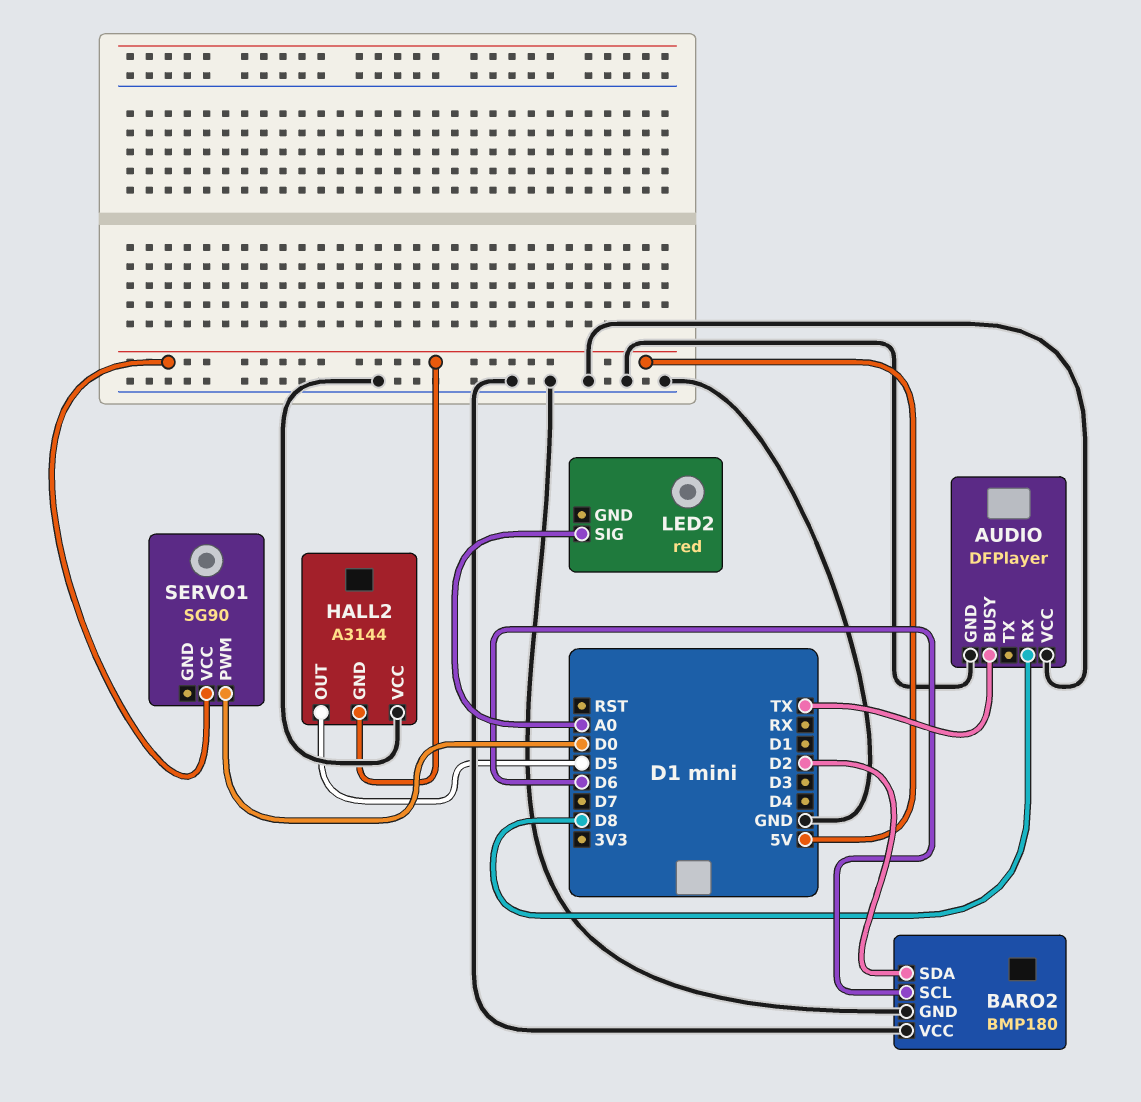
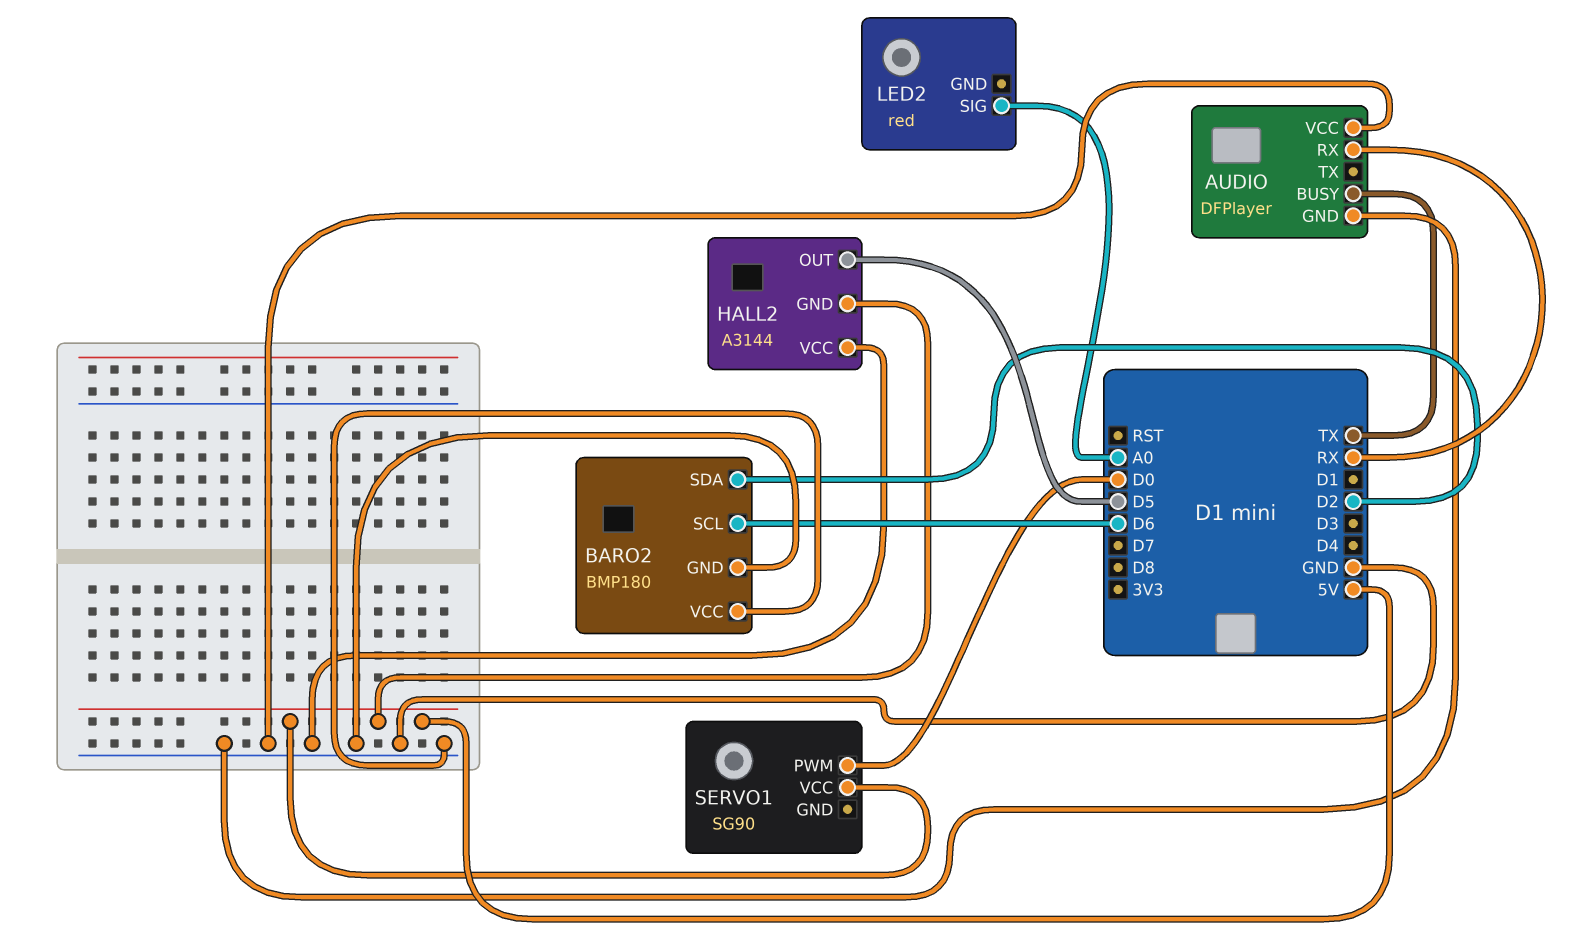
AUDIO pin RX: D8 -> RX

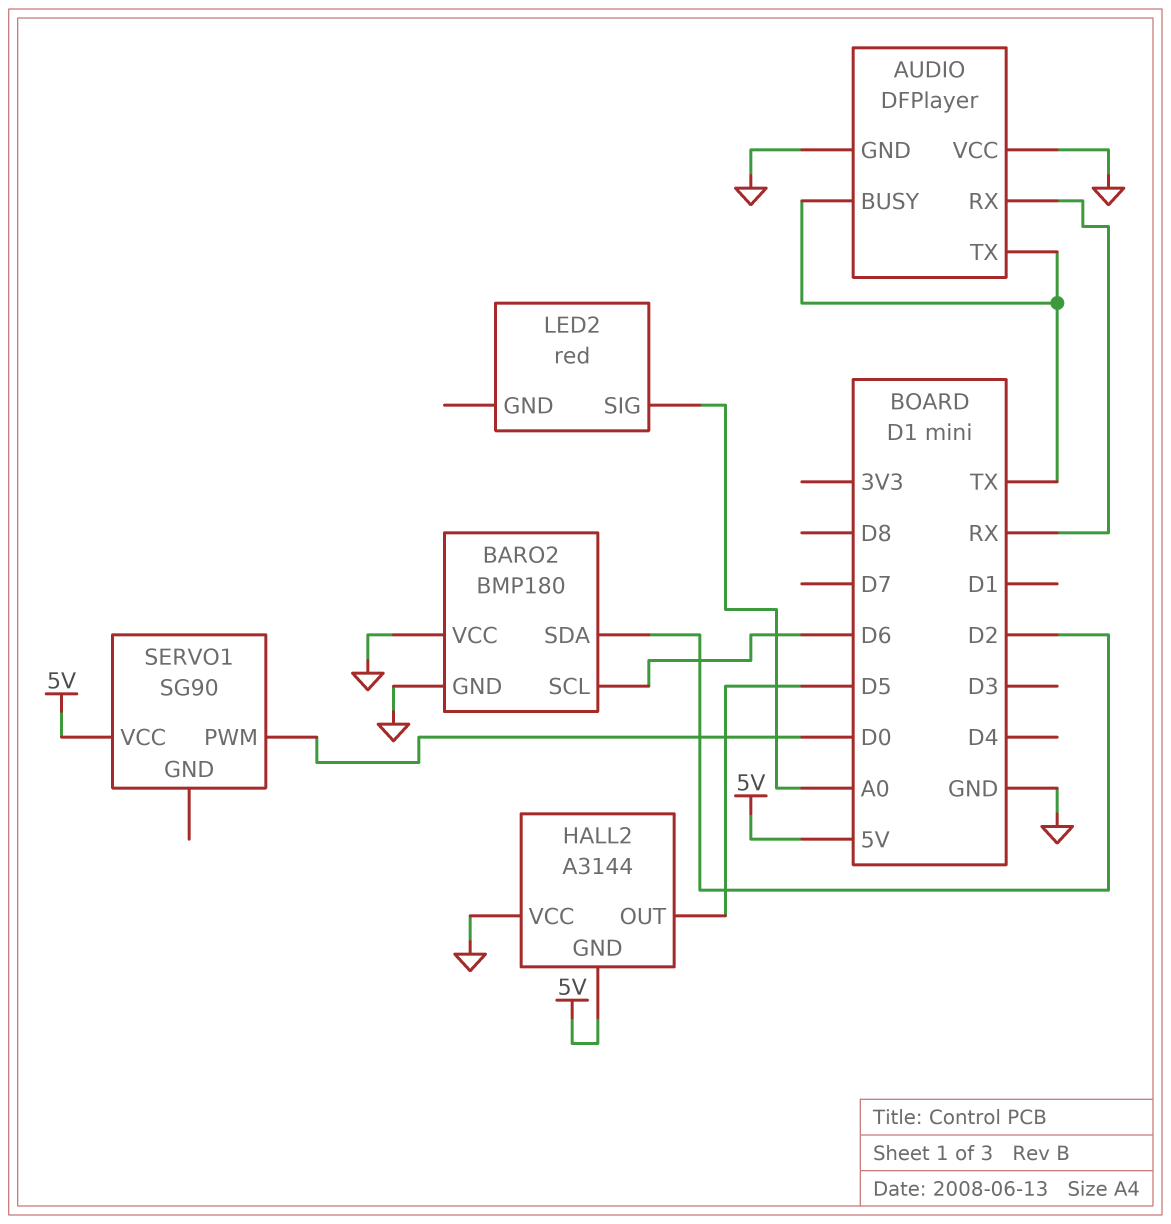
AUDIO pin TX: none -> TX

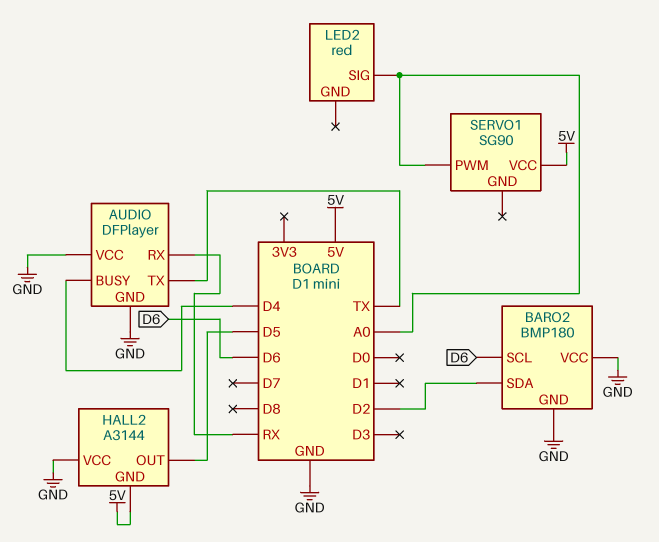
AUDIO pin BUSY: TX -> D4
SERVO1 pin PWM: D0 -> A0

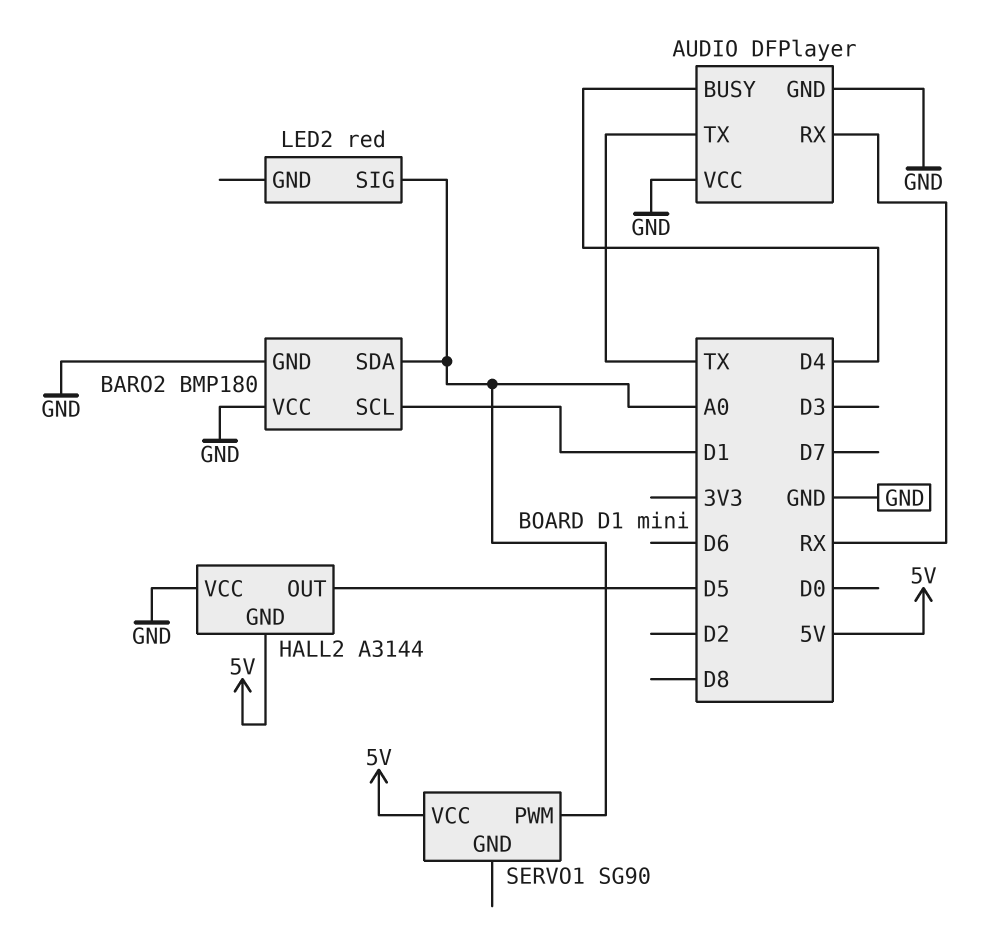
BARO2 pin SCL: D6 -> D1
BARO2 pin SDA: D2 -> A0

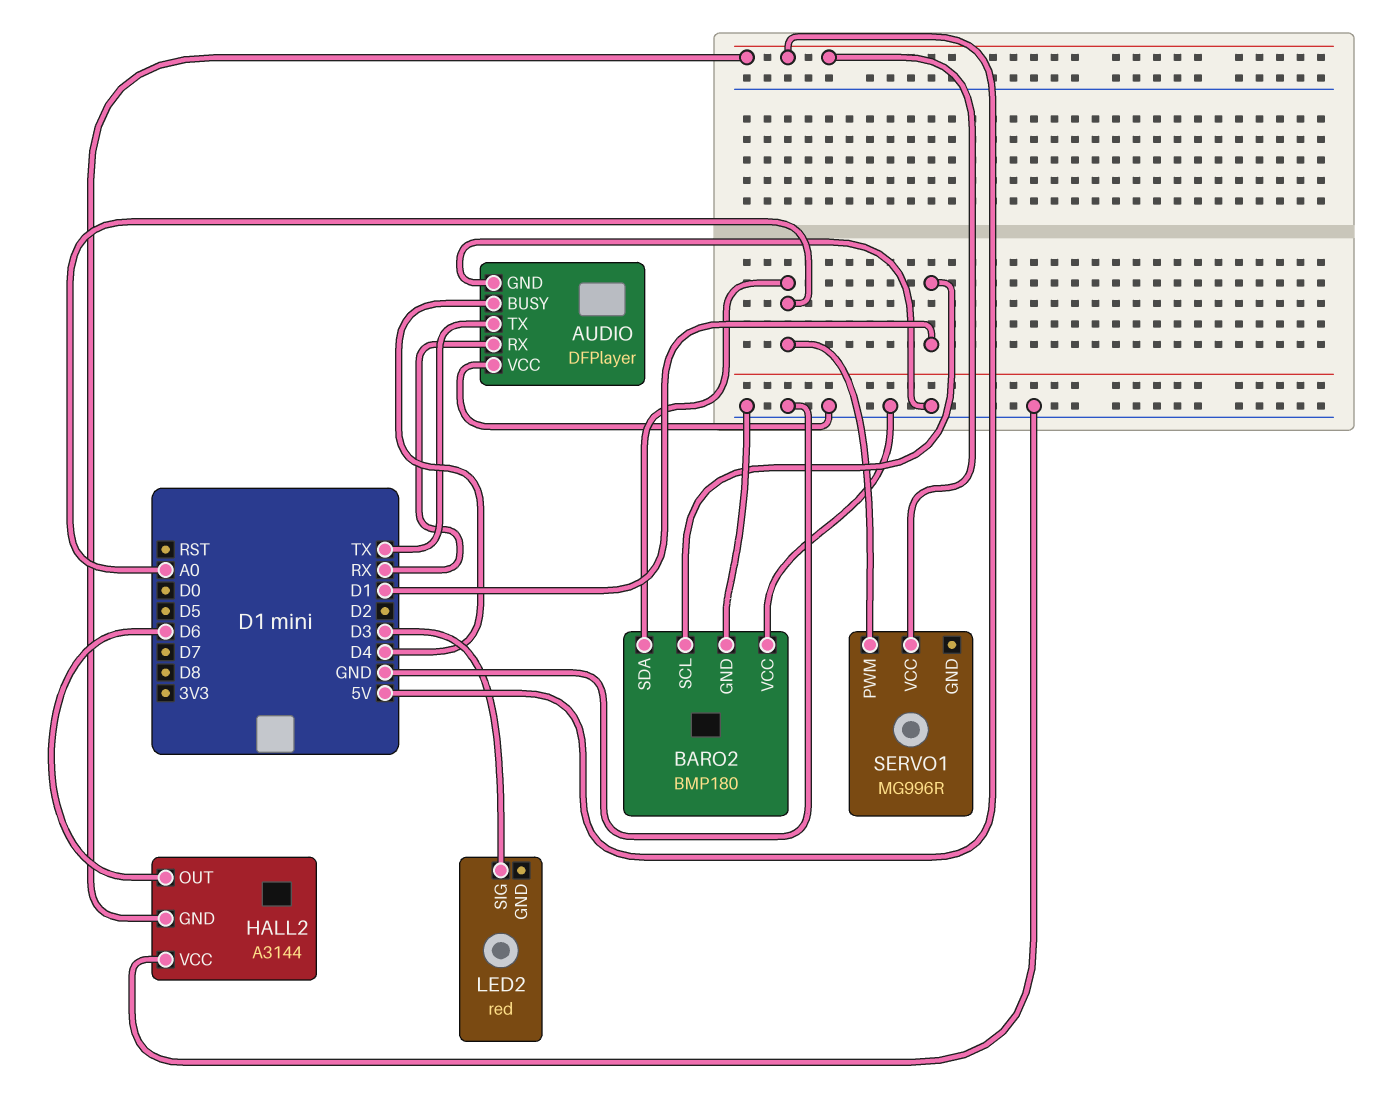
HALL2 pin OUT: D5 -> D6
LED2 pin SIG: A0 -> D3
SERVO1: SG90 -> MG996R

